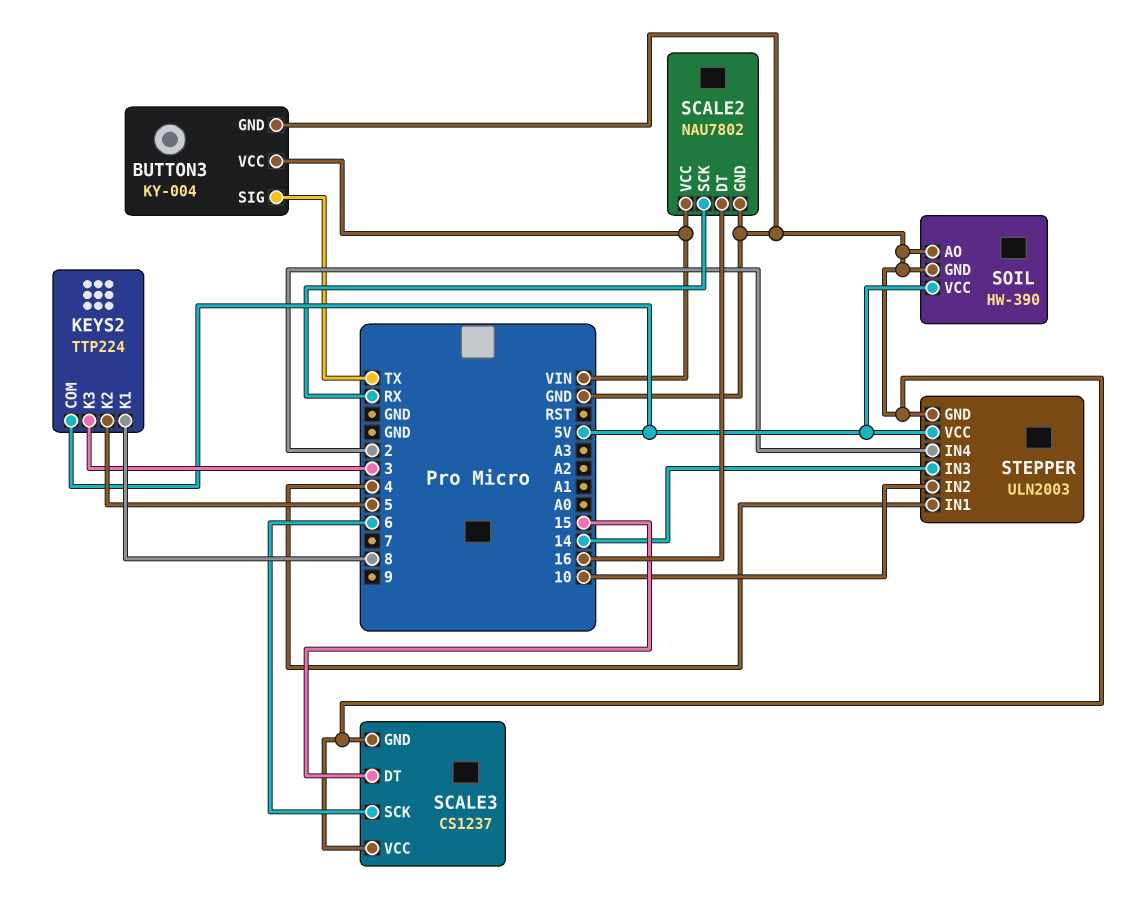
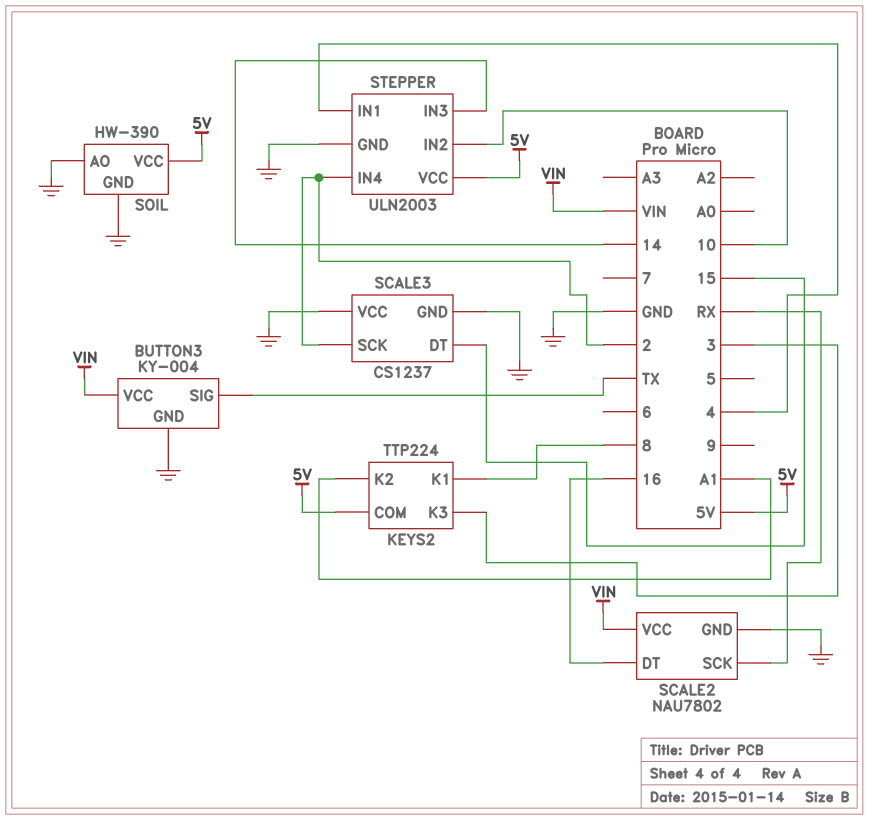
KEYS2 pin K2: 5 -> A1
SCALE3 pin SCK: 6 -> 2

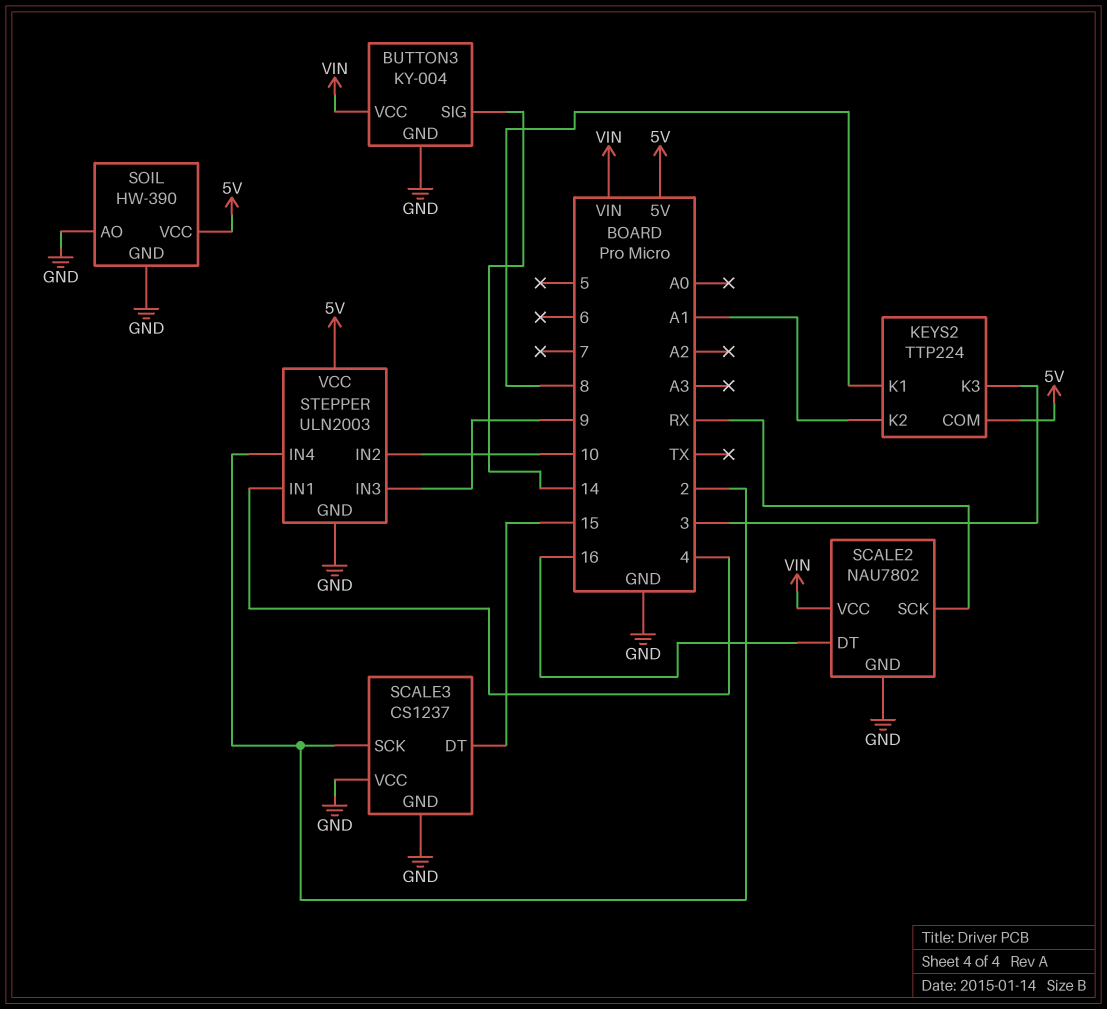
BUTTON3 pin SIG: TX -> 14
STEPPER pin IN3: 14 -> 9

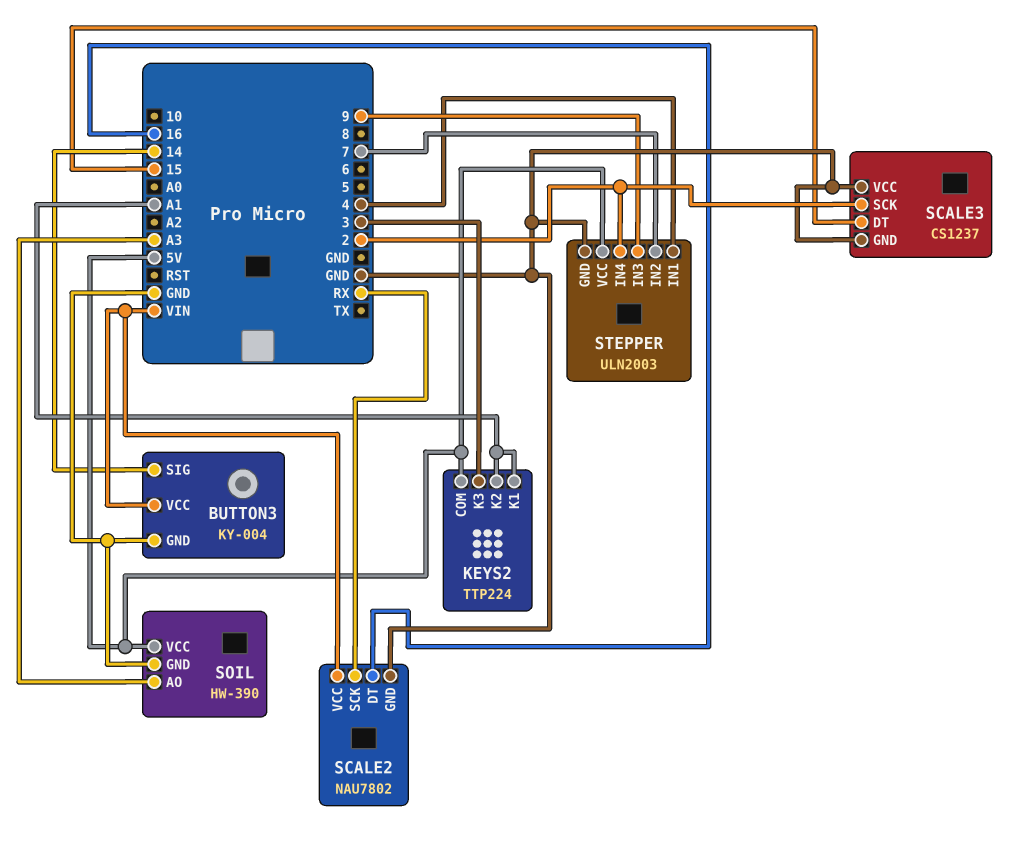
KEYS2 pin K1: 8 -> A1
SOIL pin AO: GND -> A3
STEPPER pin IN2: 10 -> 7

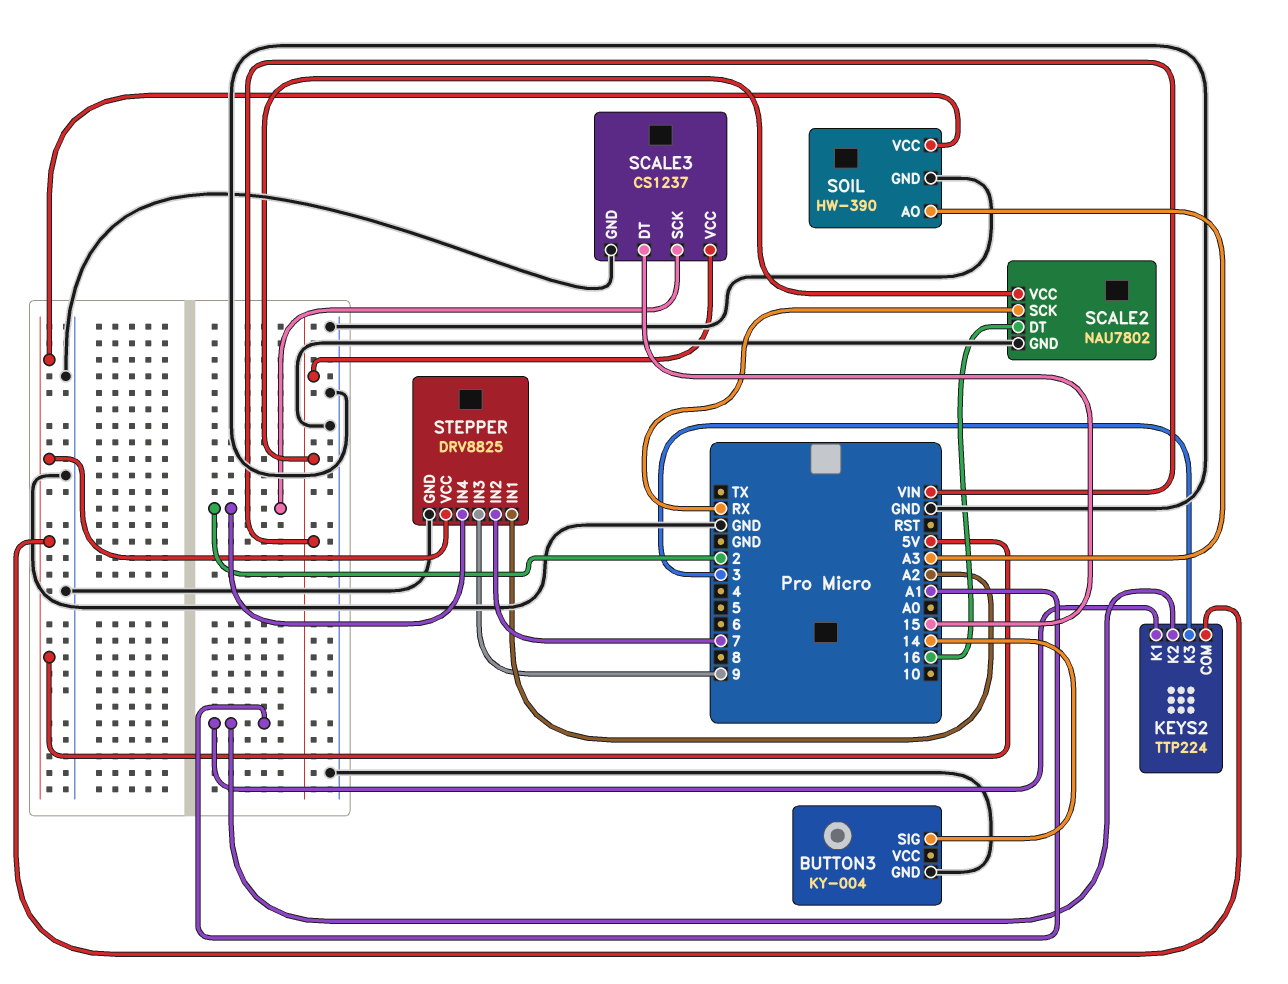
BUTTON3 pin VCC: VIN -> none
SCALE3 pin VCC: GND -> VIN
STEPPER: ULN2003 -> DRV8825
STEPPER pin IN1: 4 -> A2

